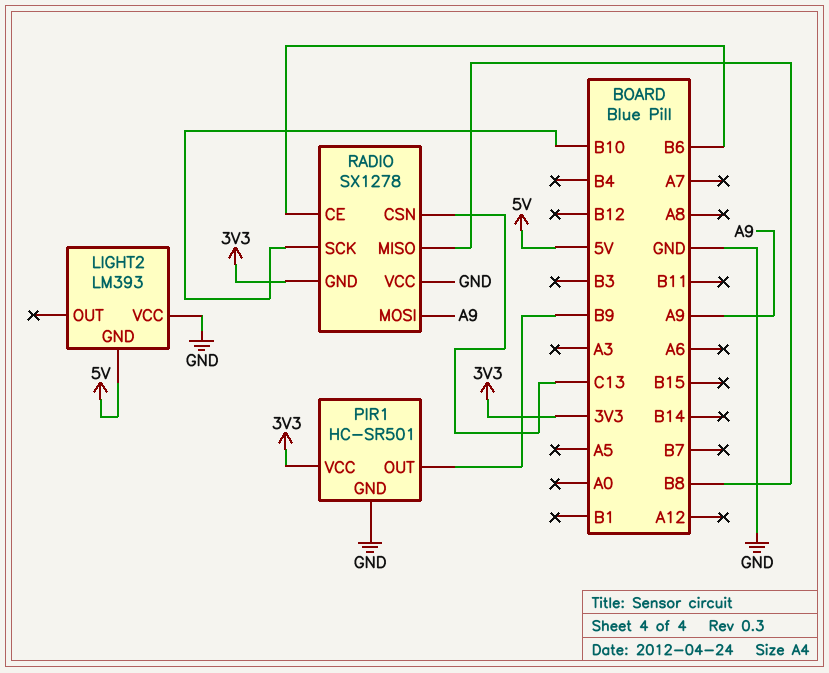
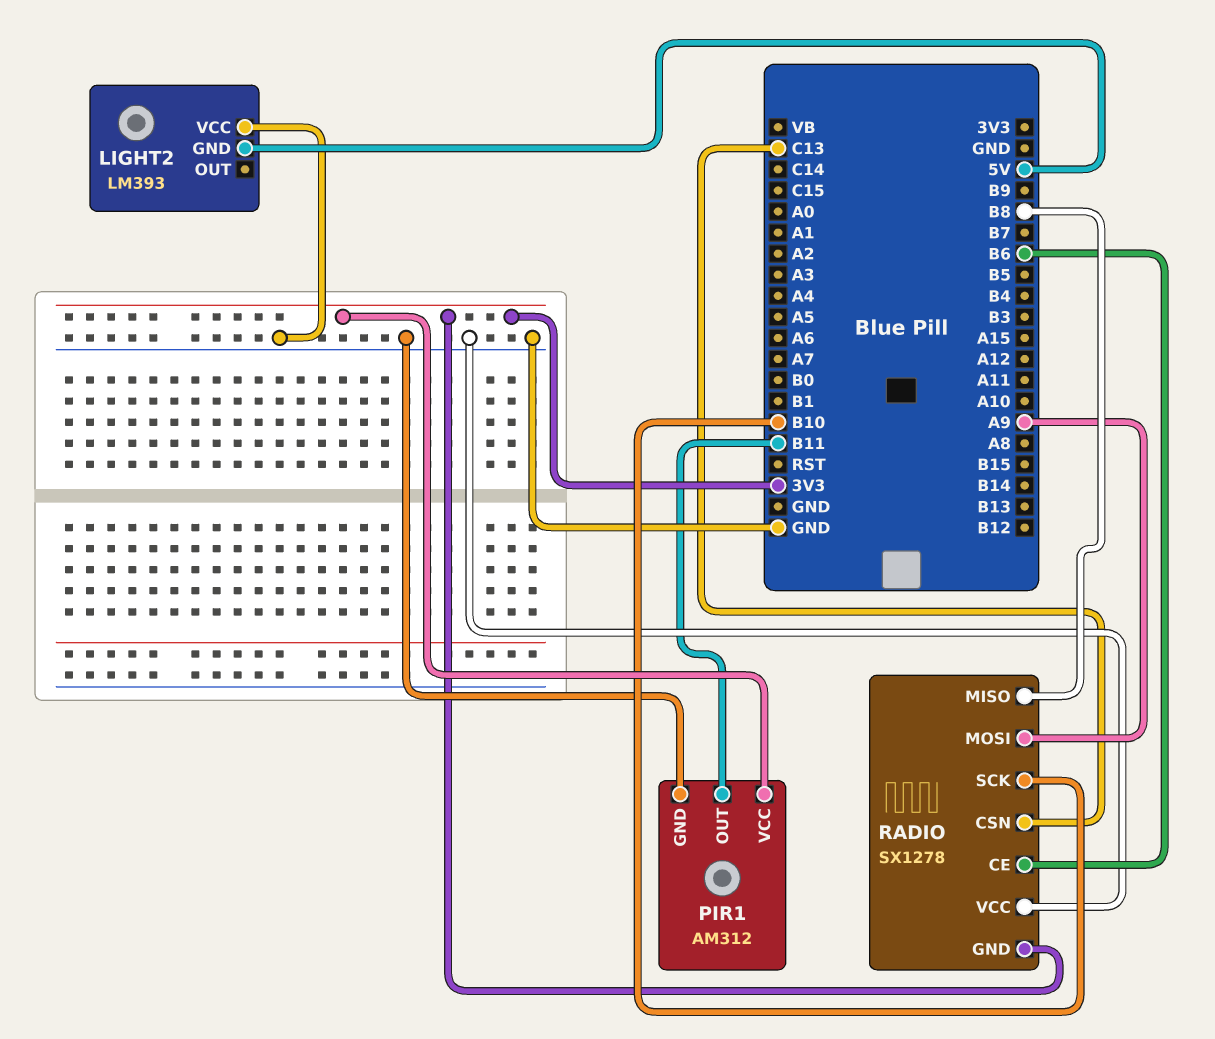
PIR1: HC-SR501 -> AM312
PIR1 pin OUT: B9 -> B11

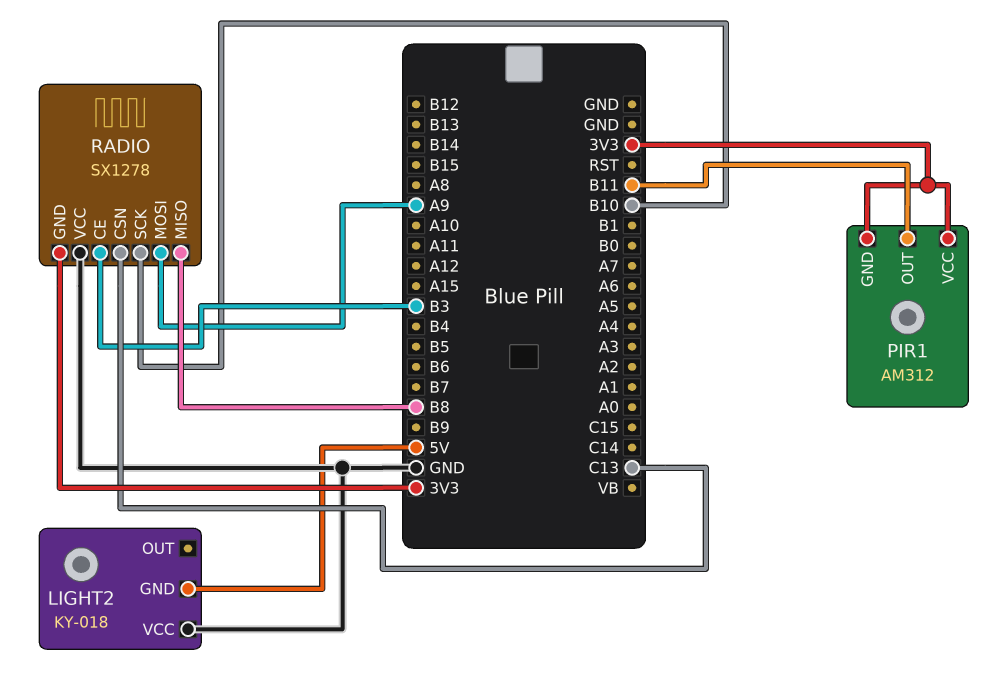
LIGHT2: LM393 -> KY-018
PIR1 pin GND: GND -> 3V3
RADIO pin CE: B6 -> B3

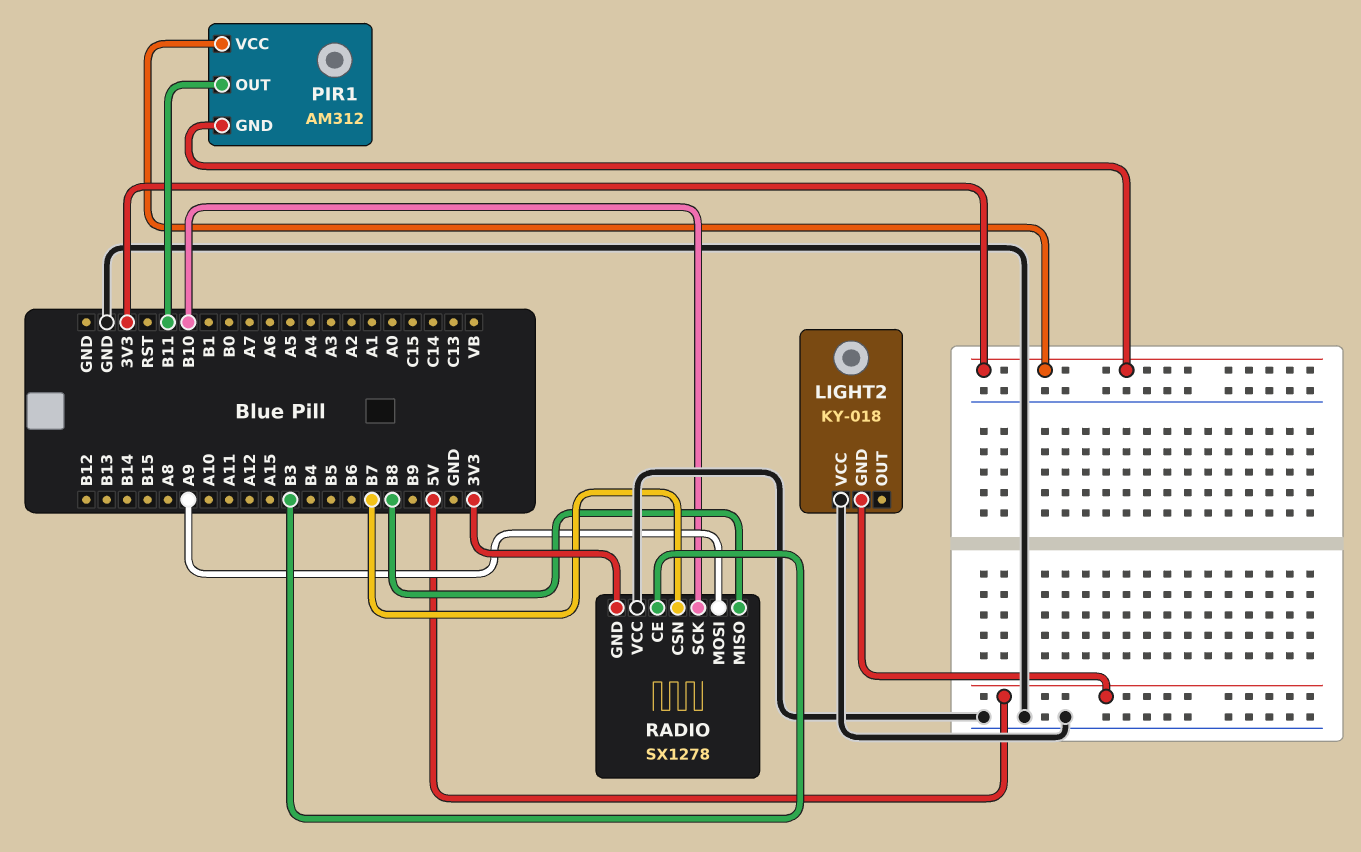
RADIO pin CSN: C13 -> B7

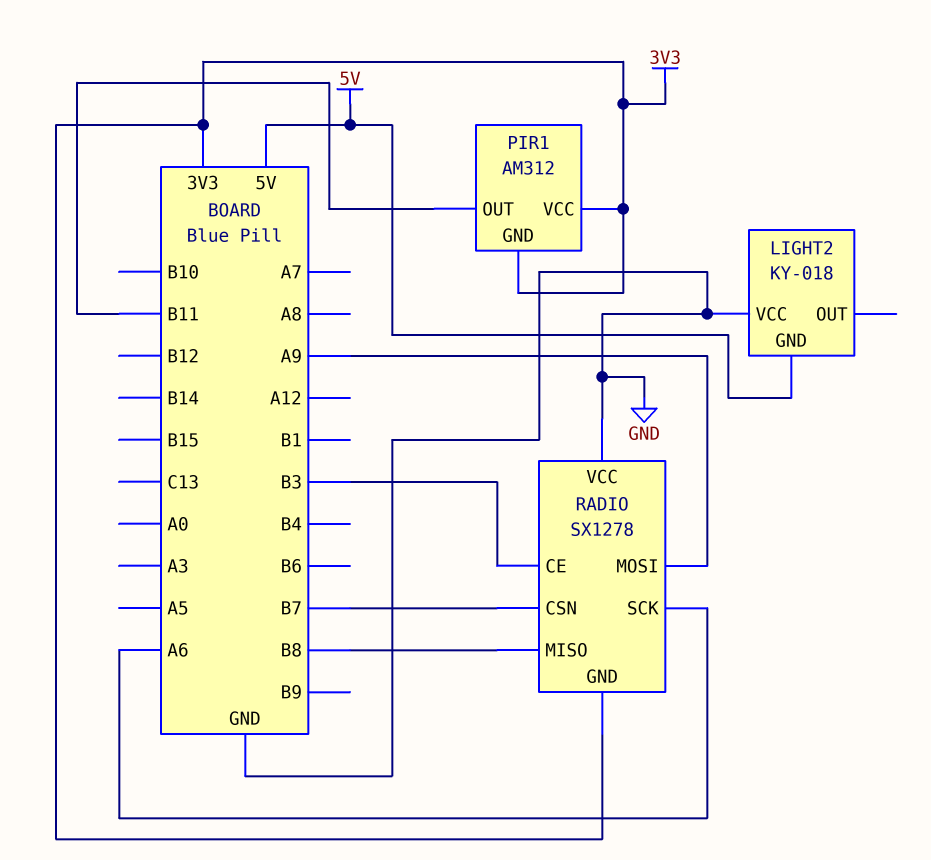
RADIO pin SCK: B10 -> A6

